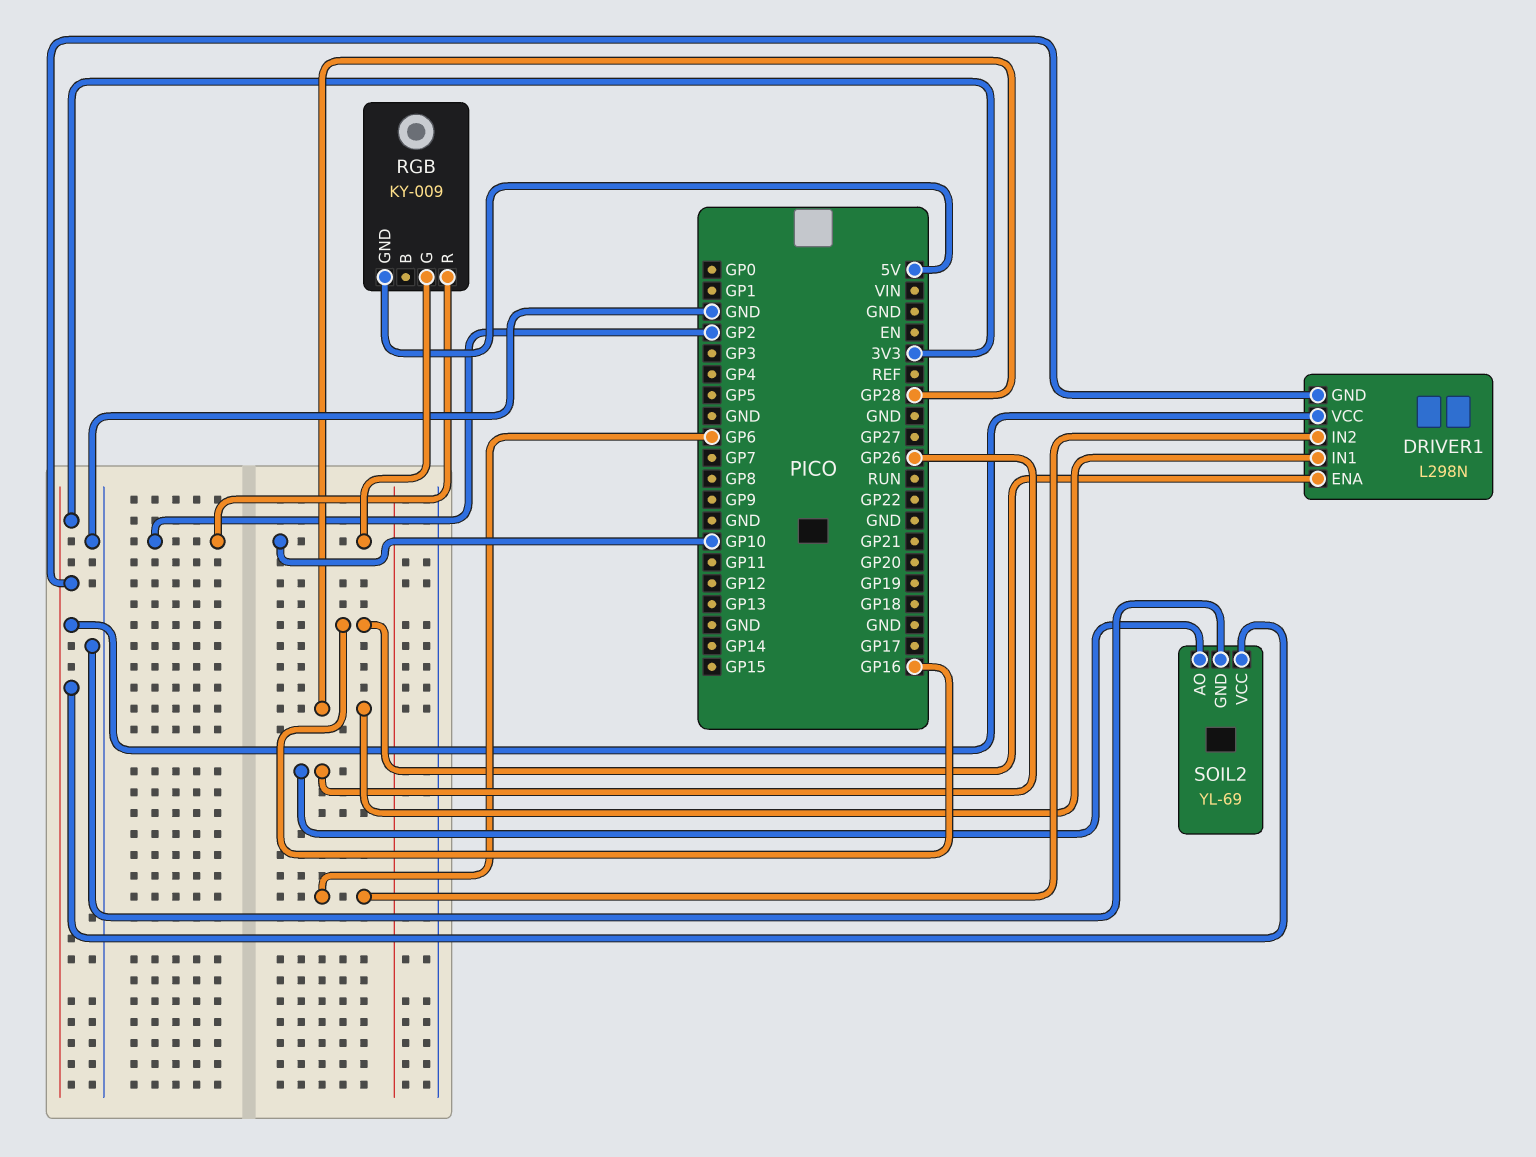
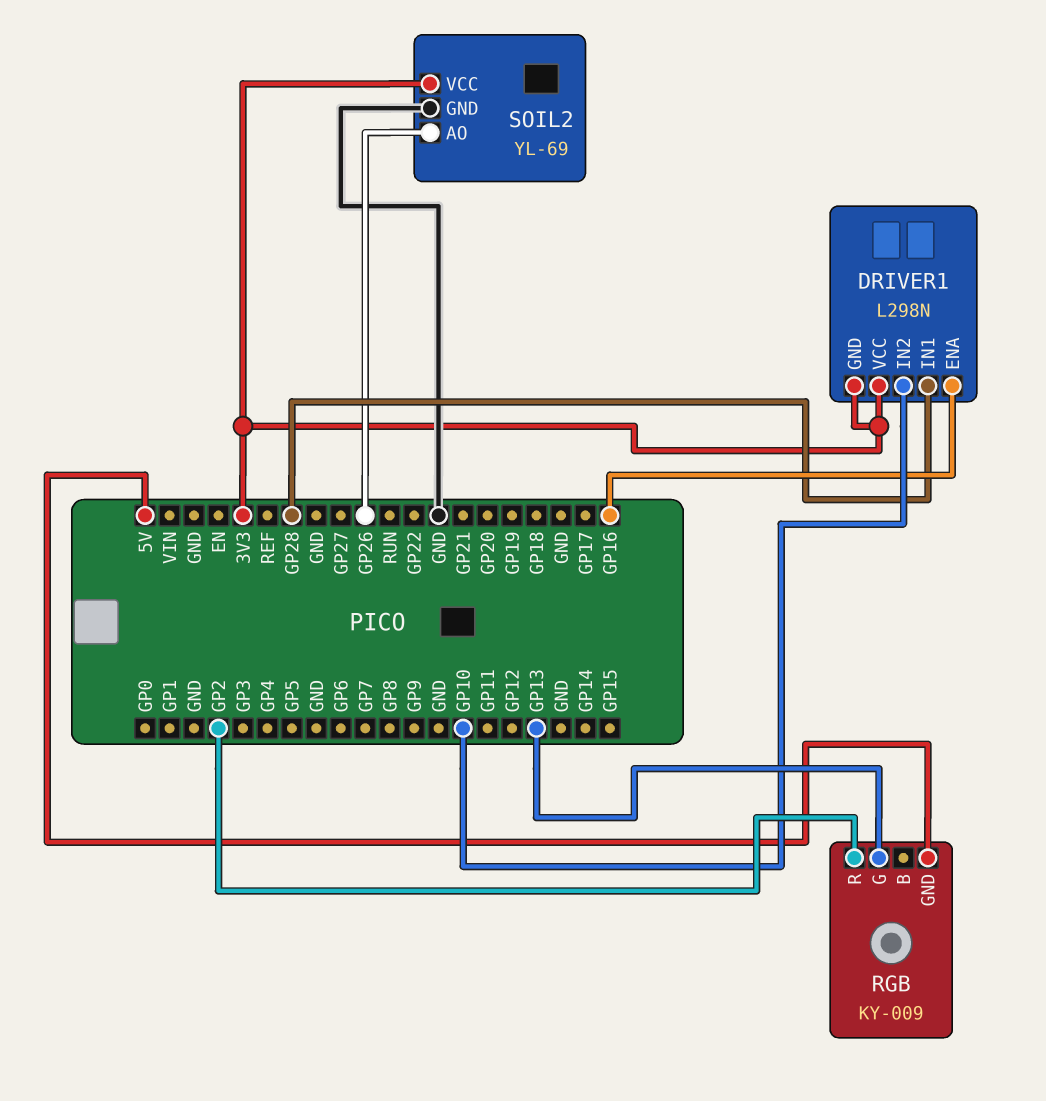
DRIVER1 pin IN2: GP6 -> GP10
RGB pin G: GP10 -> GP13

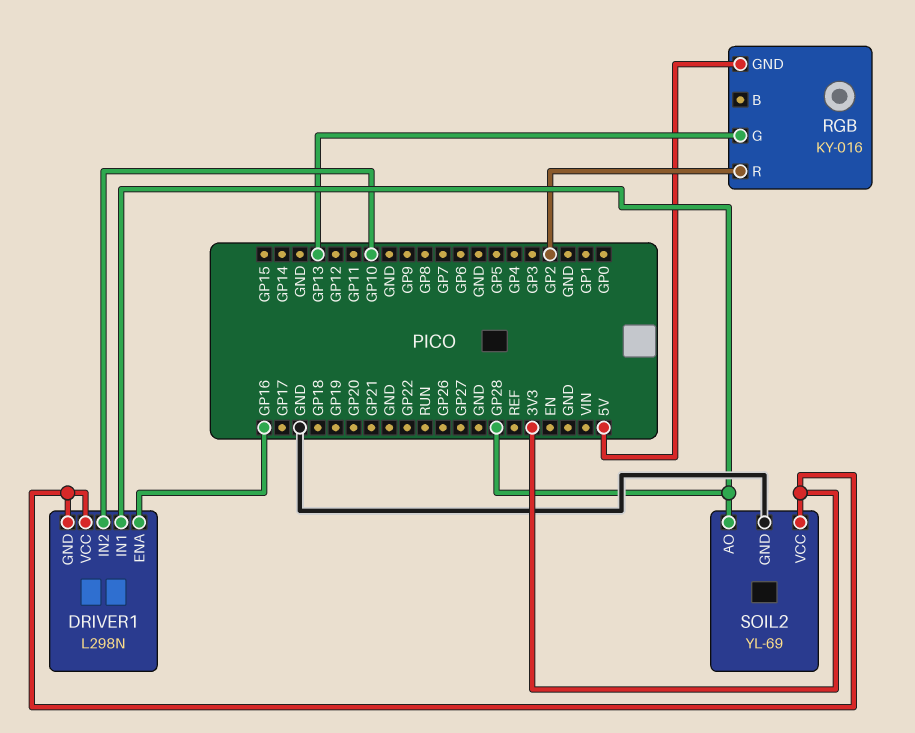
RGB: KY-009 -> KY-016
SOIL2 pin AO: GP26 -> GP28

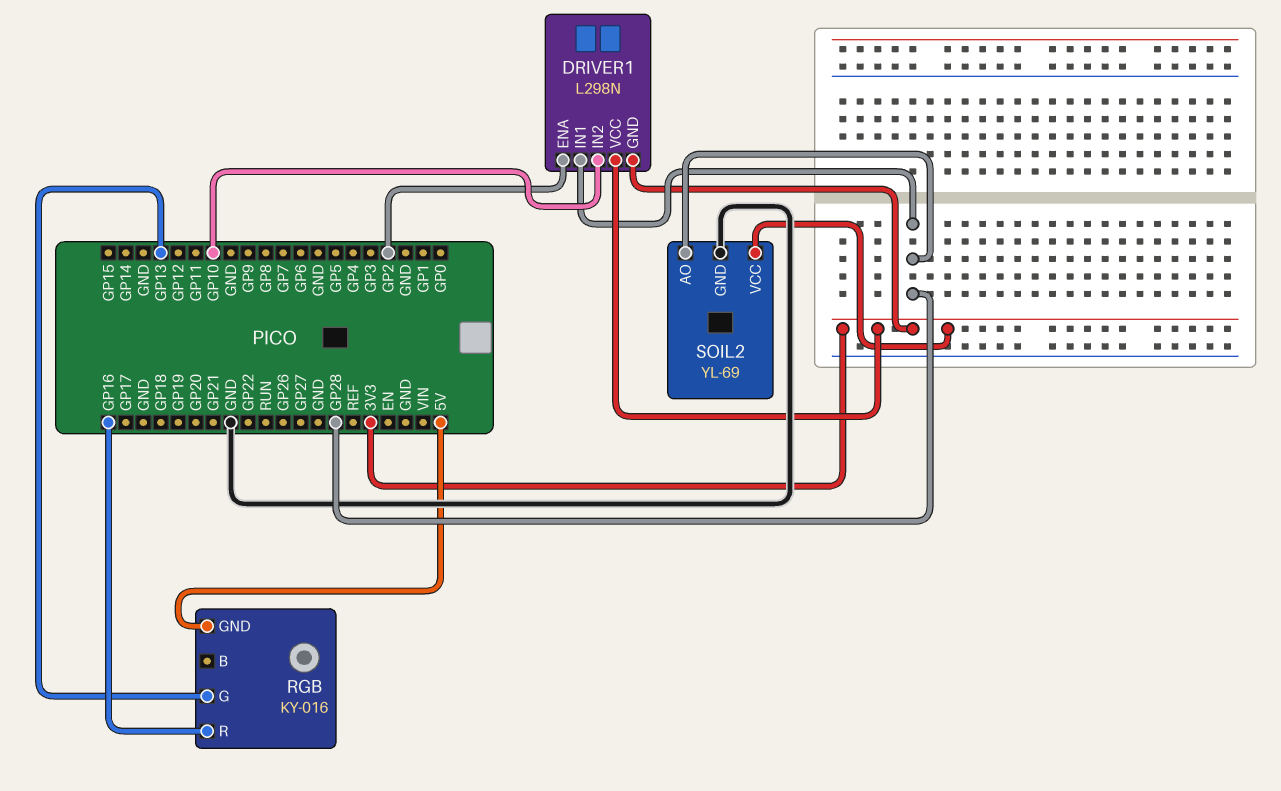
DRIVER1 pin ENA: GP16 -> GP2
RGB pin R: GP2 -> GP16

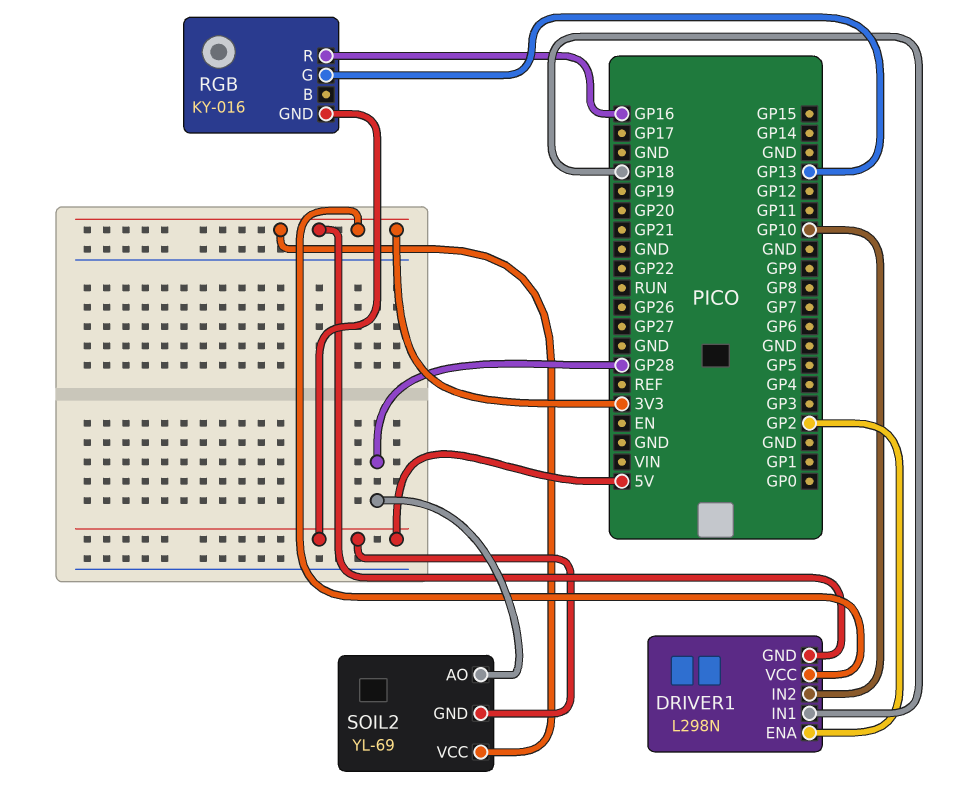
DRIVER1 pin IN1: GP28 -> GP18
SOIL2 pin GND: GND -> 5V

